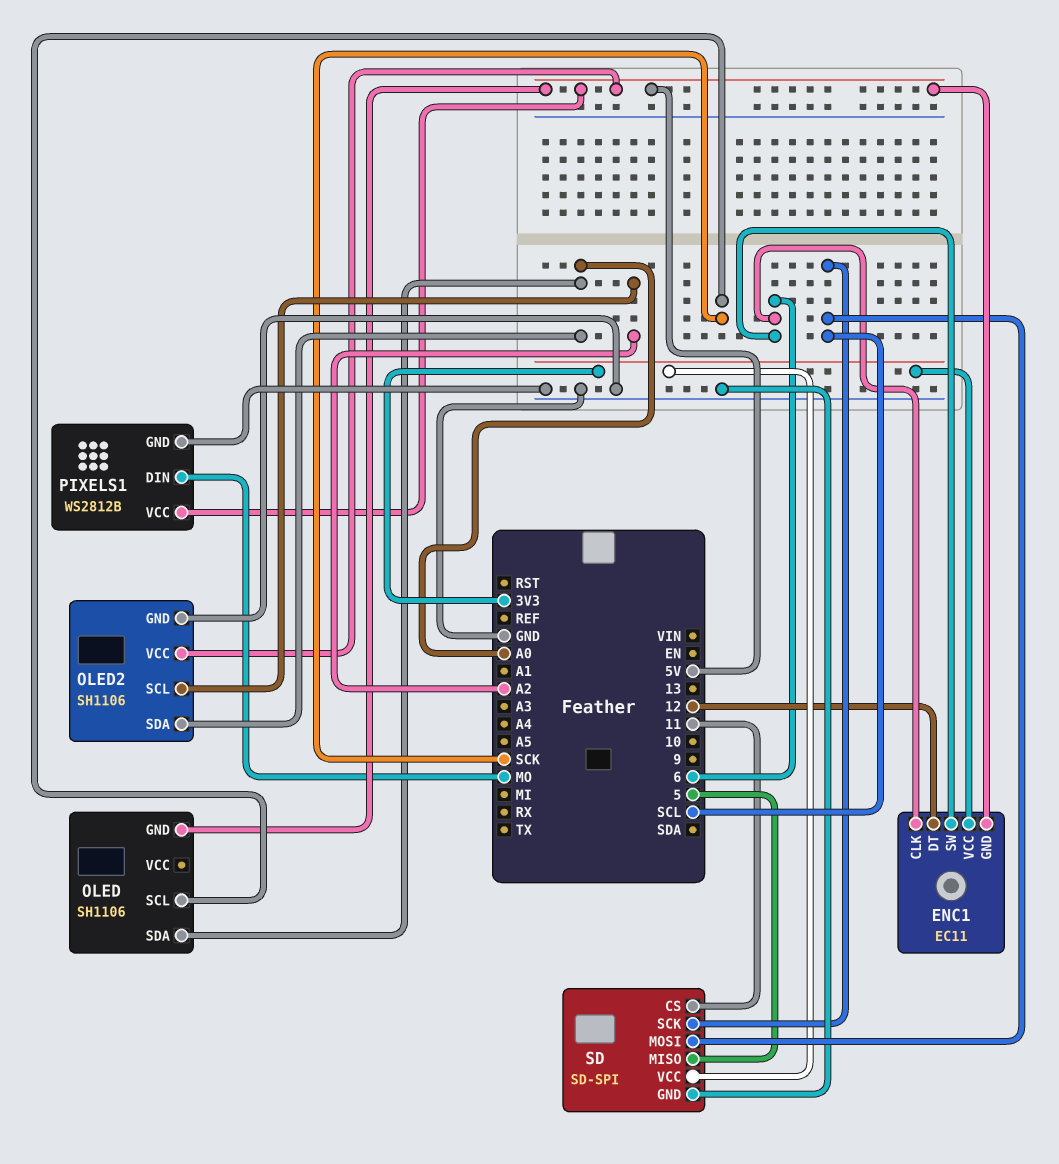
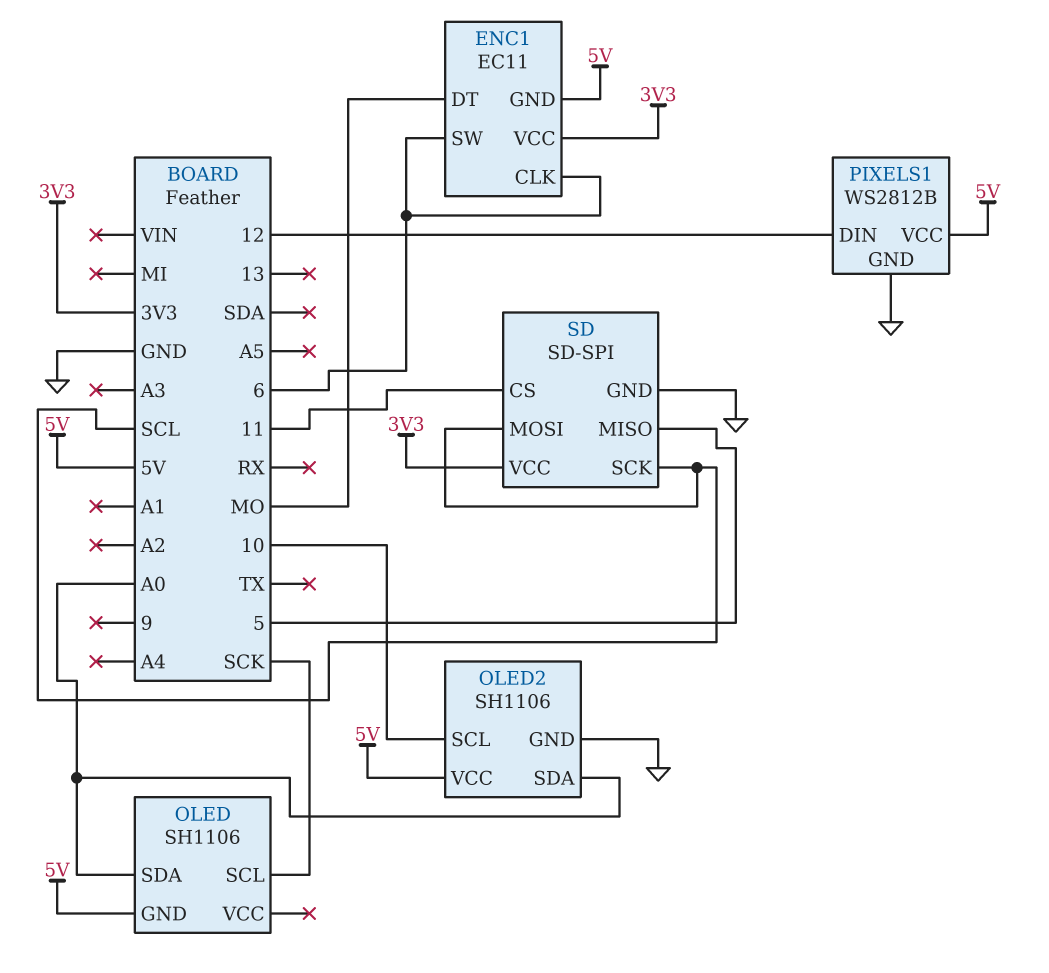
ENC1 pin DT: 12 -> MO
OLED2 pin SCL: A2 -> 10
PIXELS1 pin DIN: MO -> 12

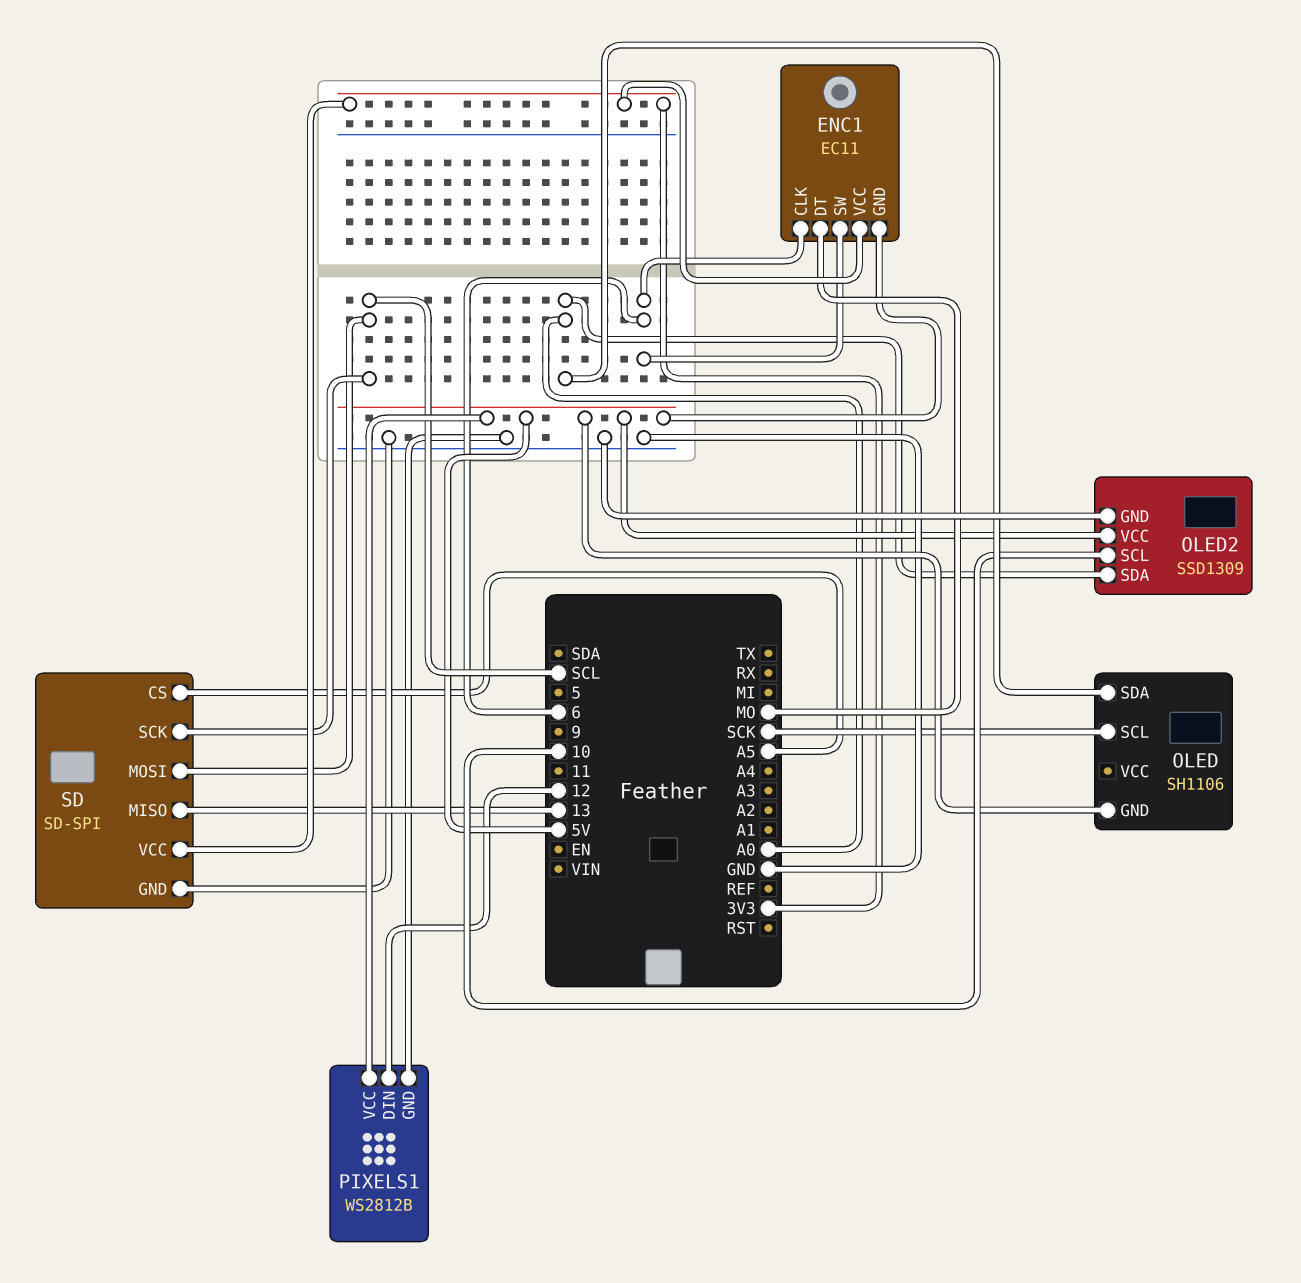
OLED2: SH1106 -> SSD1309
SD pin CS: 11 -> A5
SD pin MISO: 5 -> 13

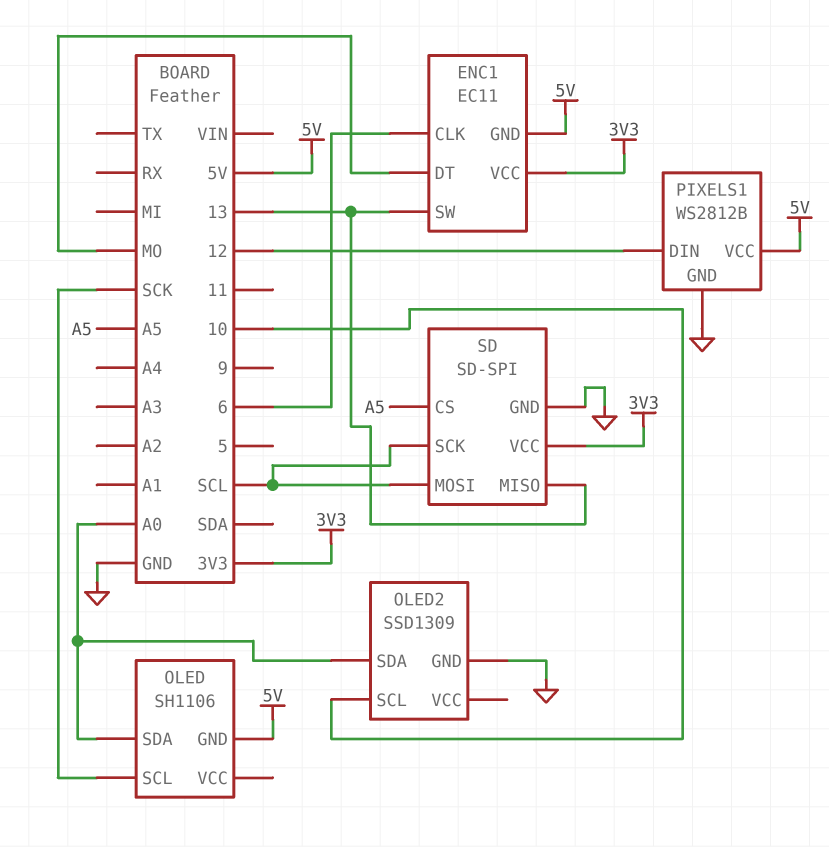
ENC1 pin SW: 6 -> 13
OLED2 pin VCC: 5V -> none

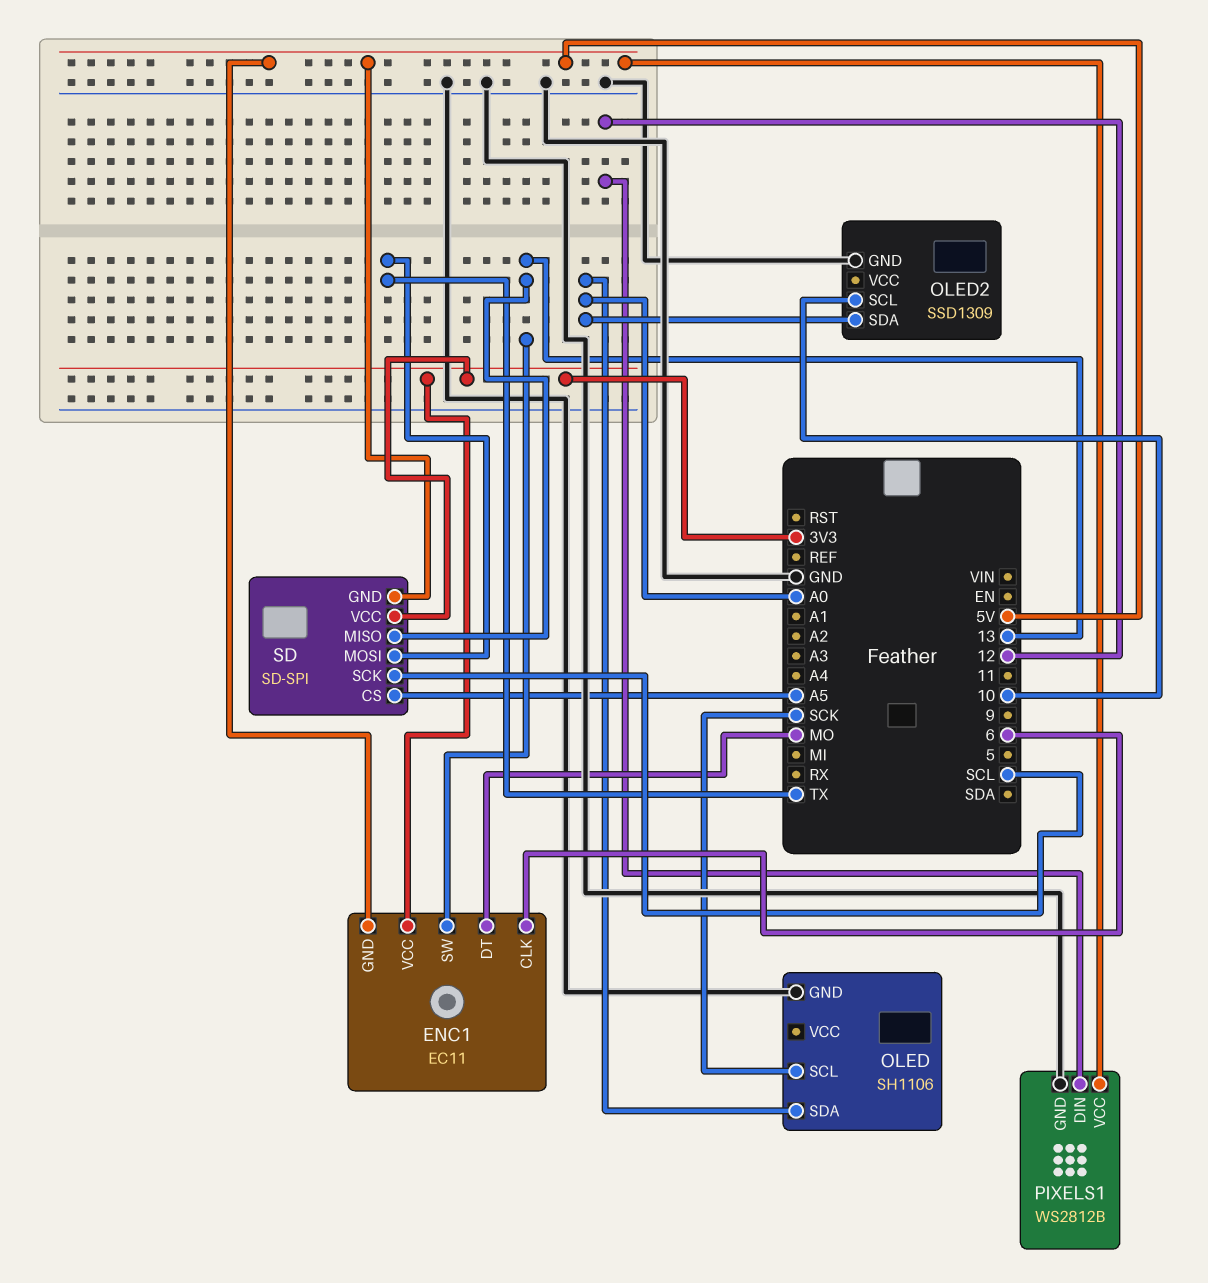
OLED pin GND: 5V -> GND
SD pin GND: GND -> 5V
SD pin MOSI: SCL -> TX

